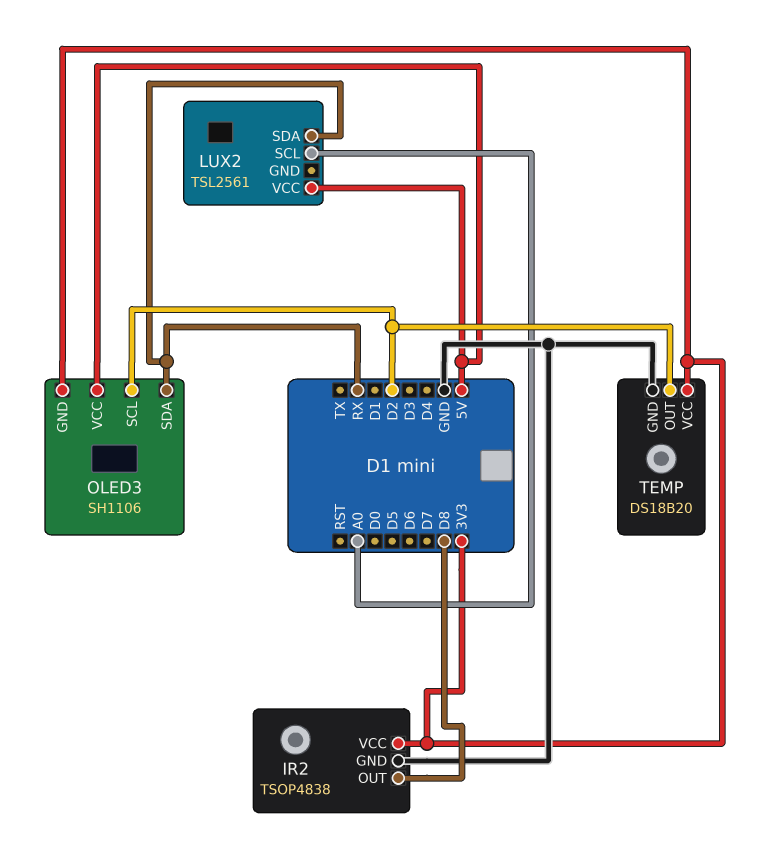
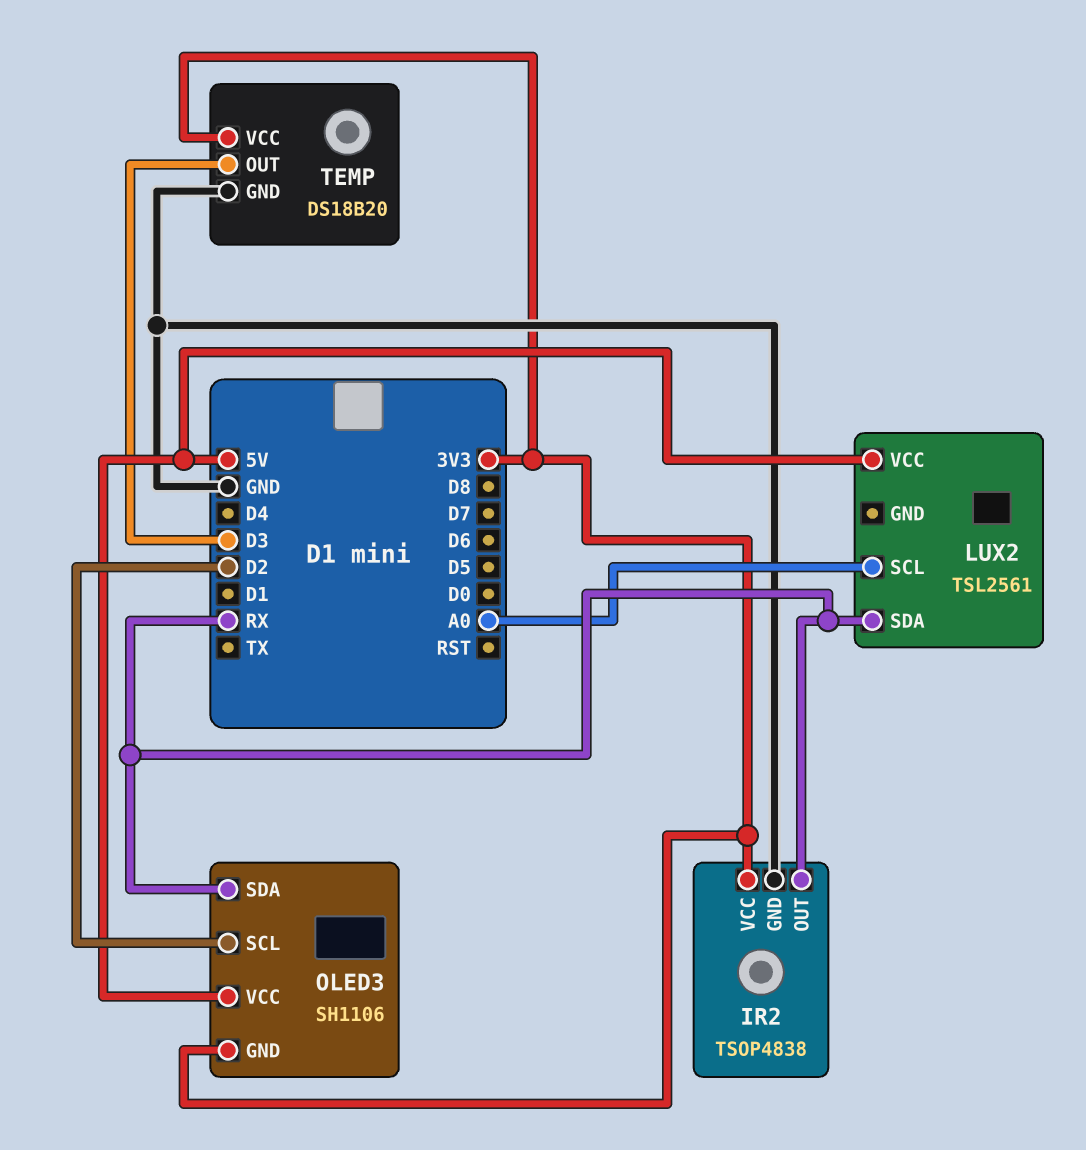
IR2 pin OUT: D8 -> RX
TEMP pin OUT: D2 -> D3

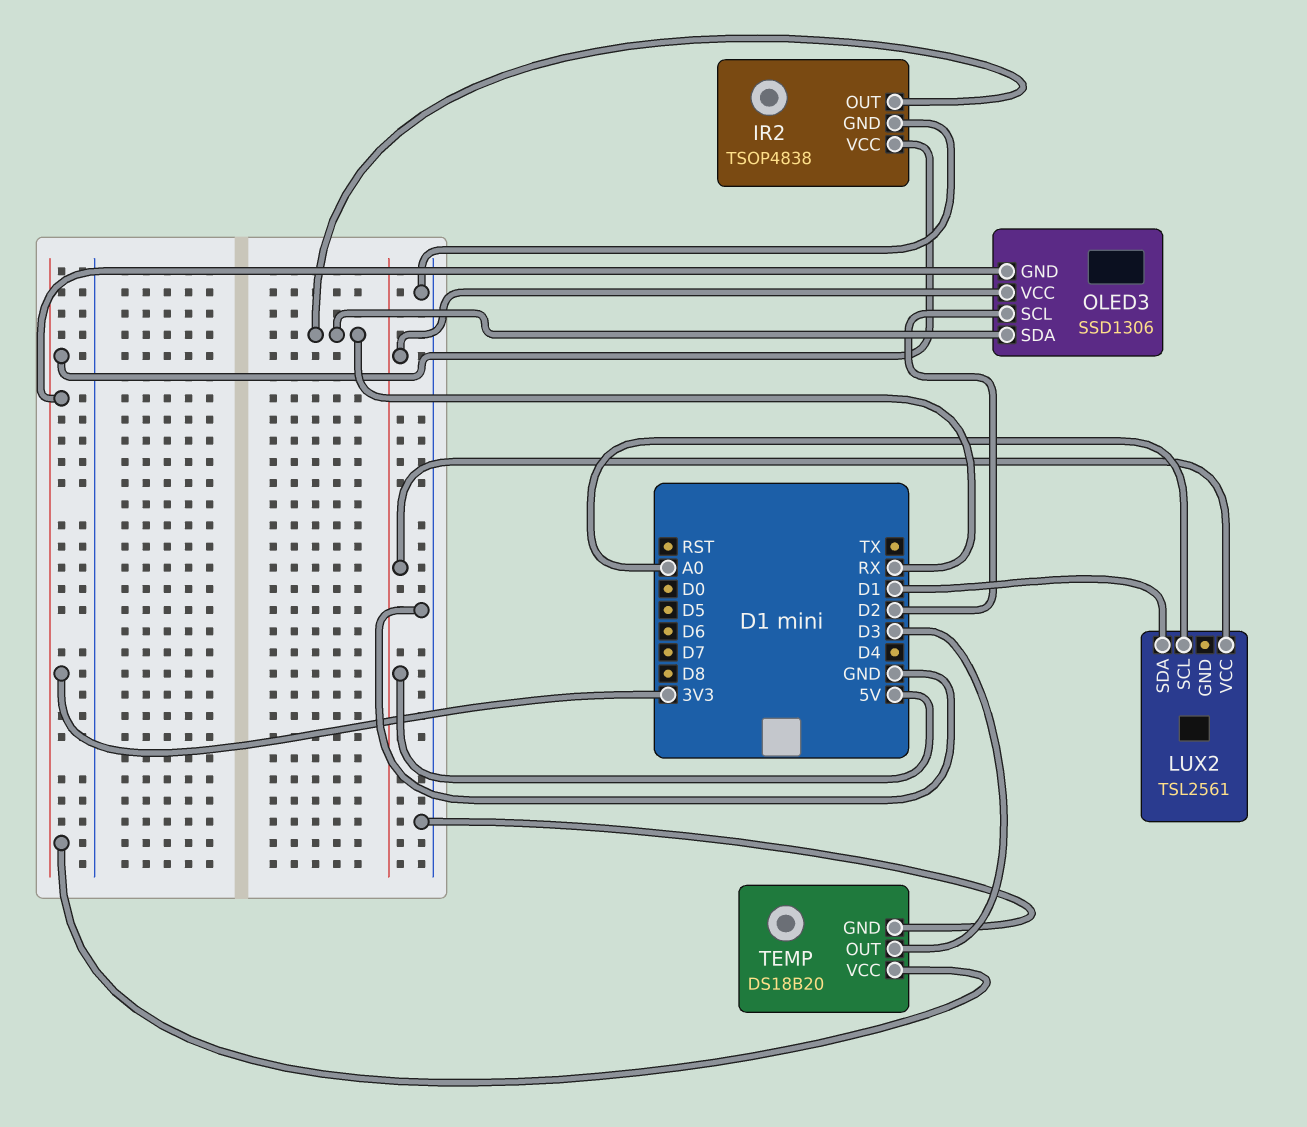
LUX2 pin SDA: RX -> D1
OLED3: SH1106 -> SSD1306

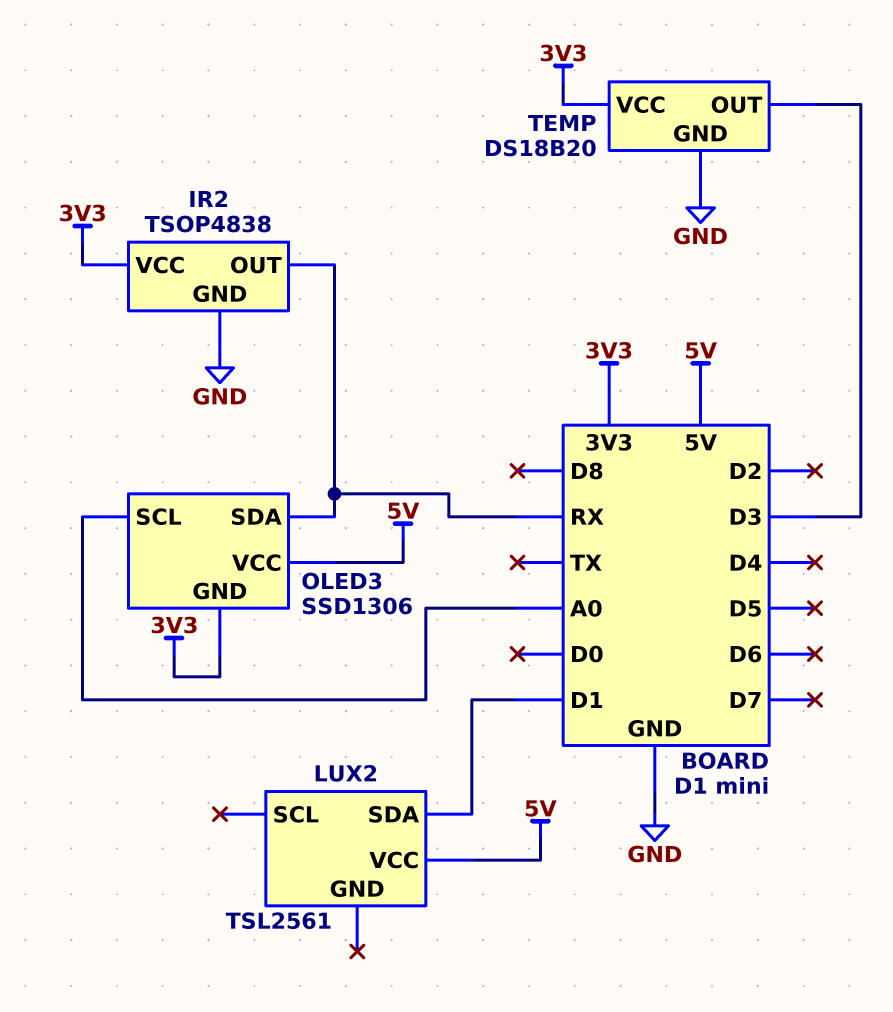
LUX2 pin SCL: A0 -> none
OLED3 pin SCL: D2 -> A0

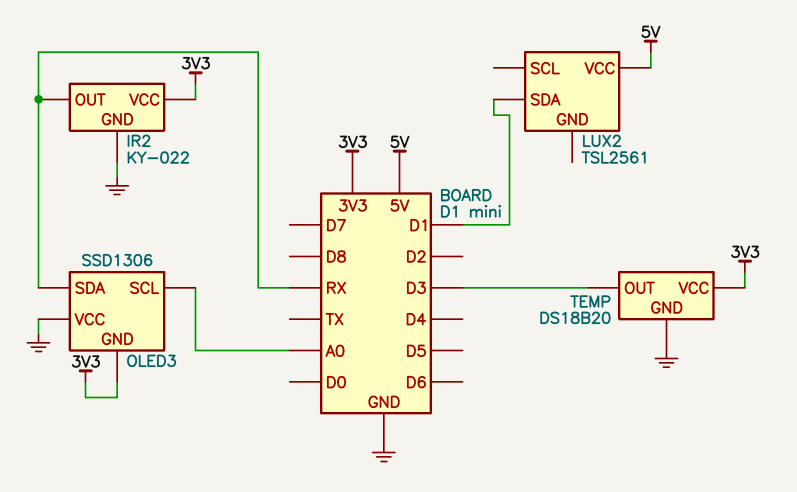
IR2: TSOP4838 -> KY-022
OLED3 pin VCC: 5V -> GND

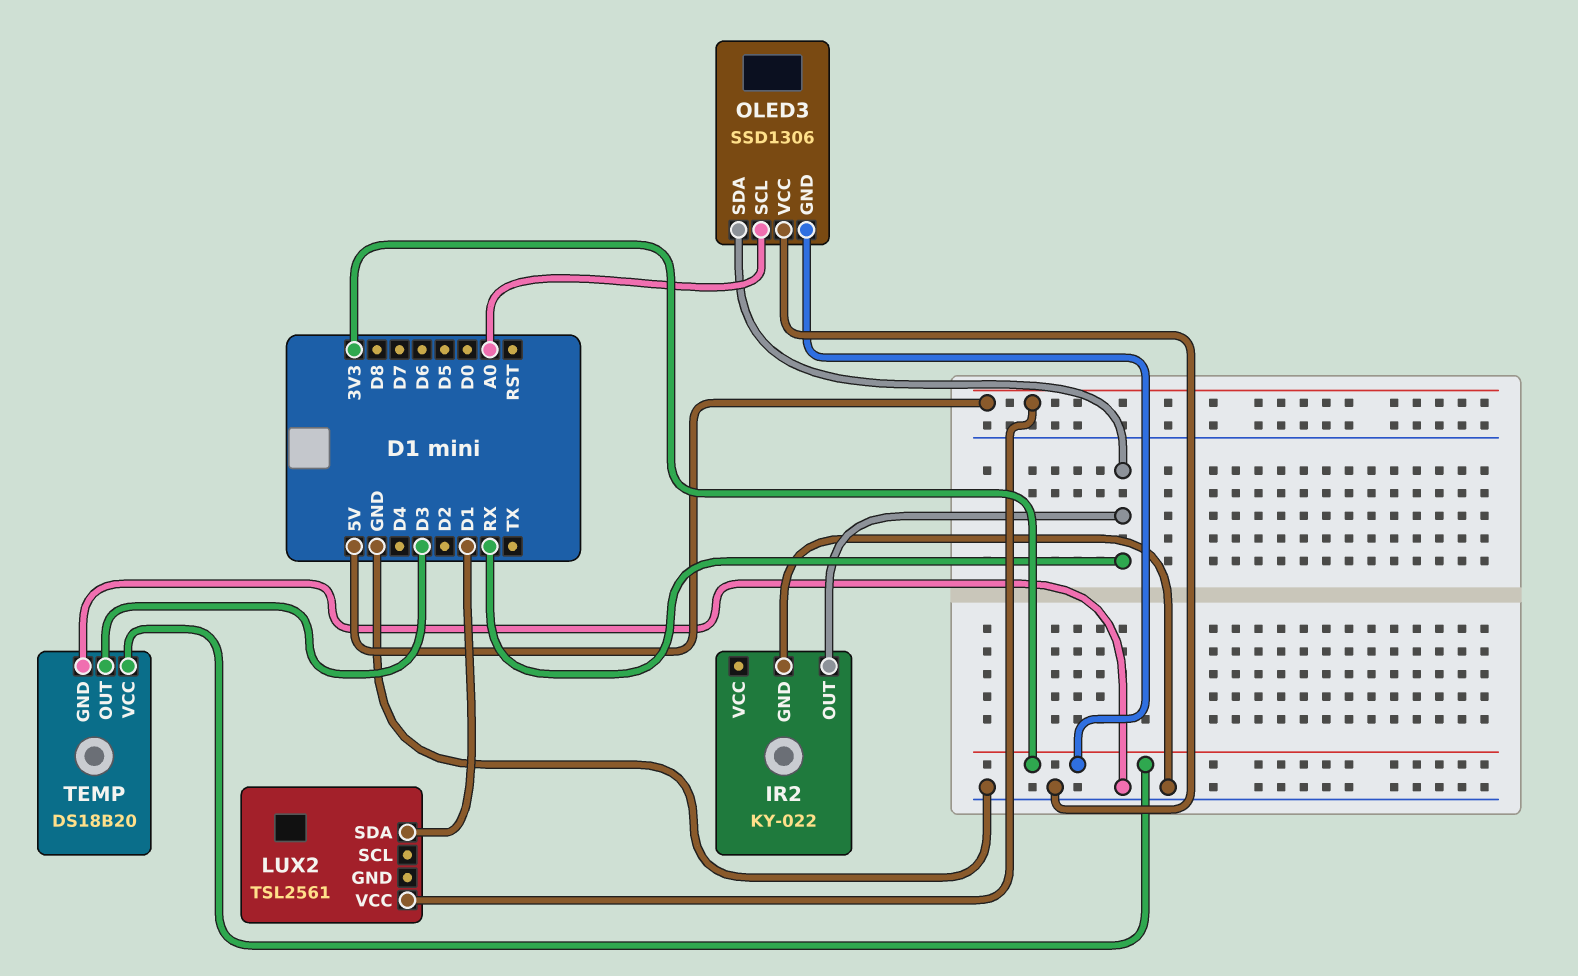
IR2 pin VCC: 3V3 -> none

